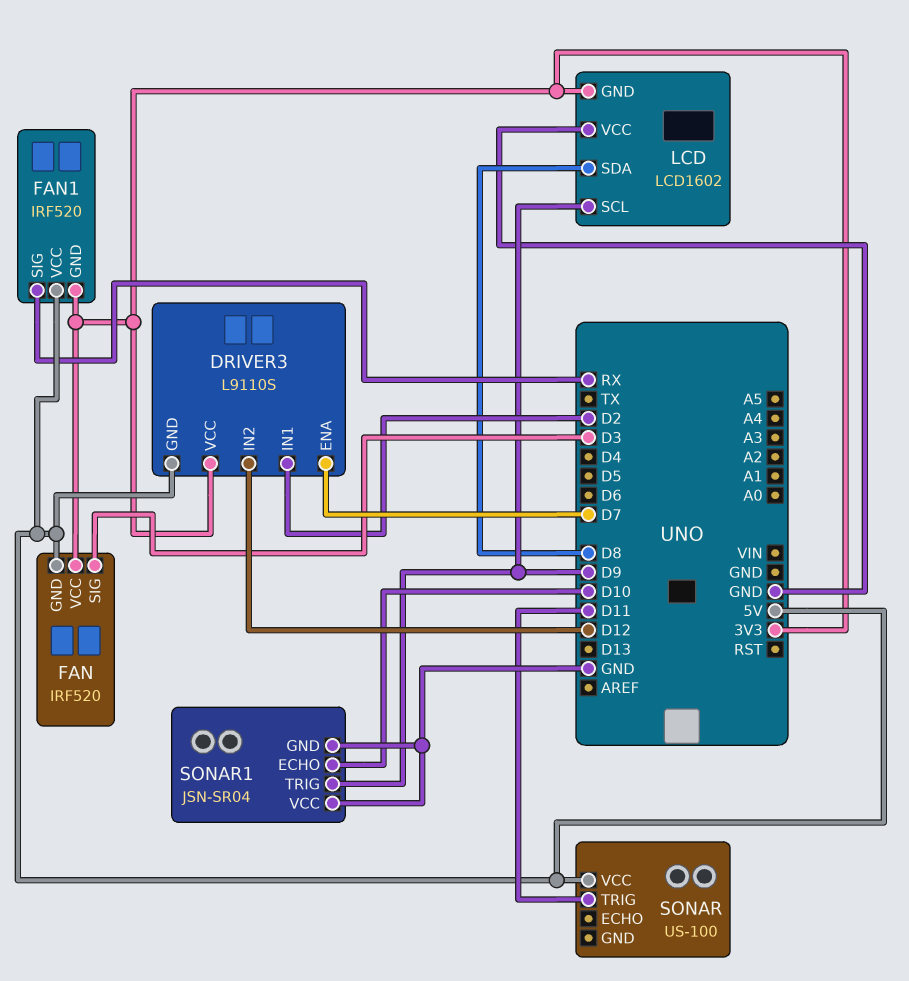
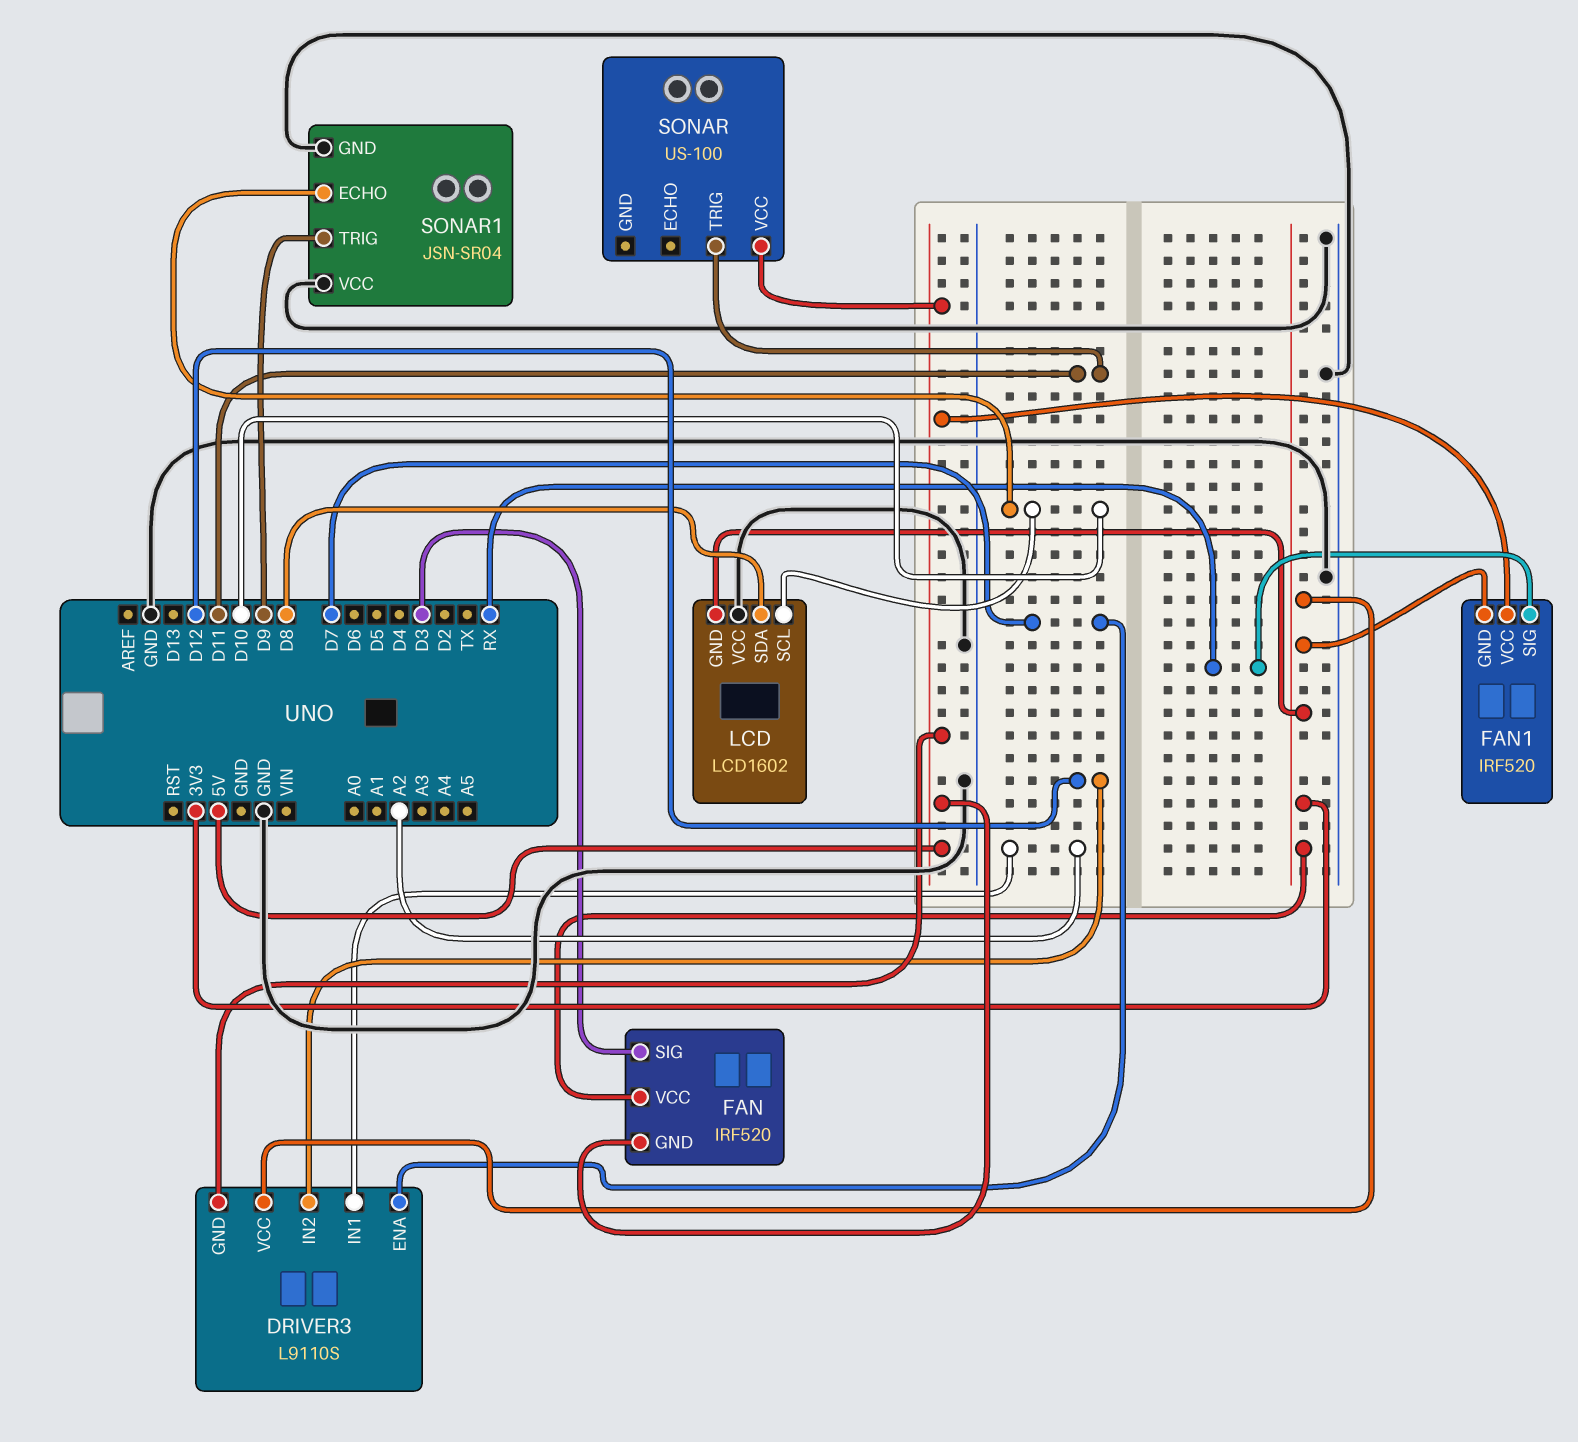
DRIVER3 pin IN1: D2 -> A2
LCD pin SCL: D9 -> D10

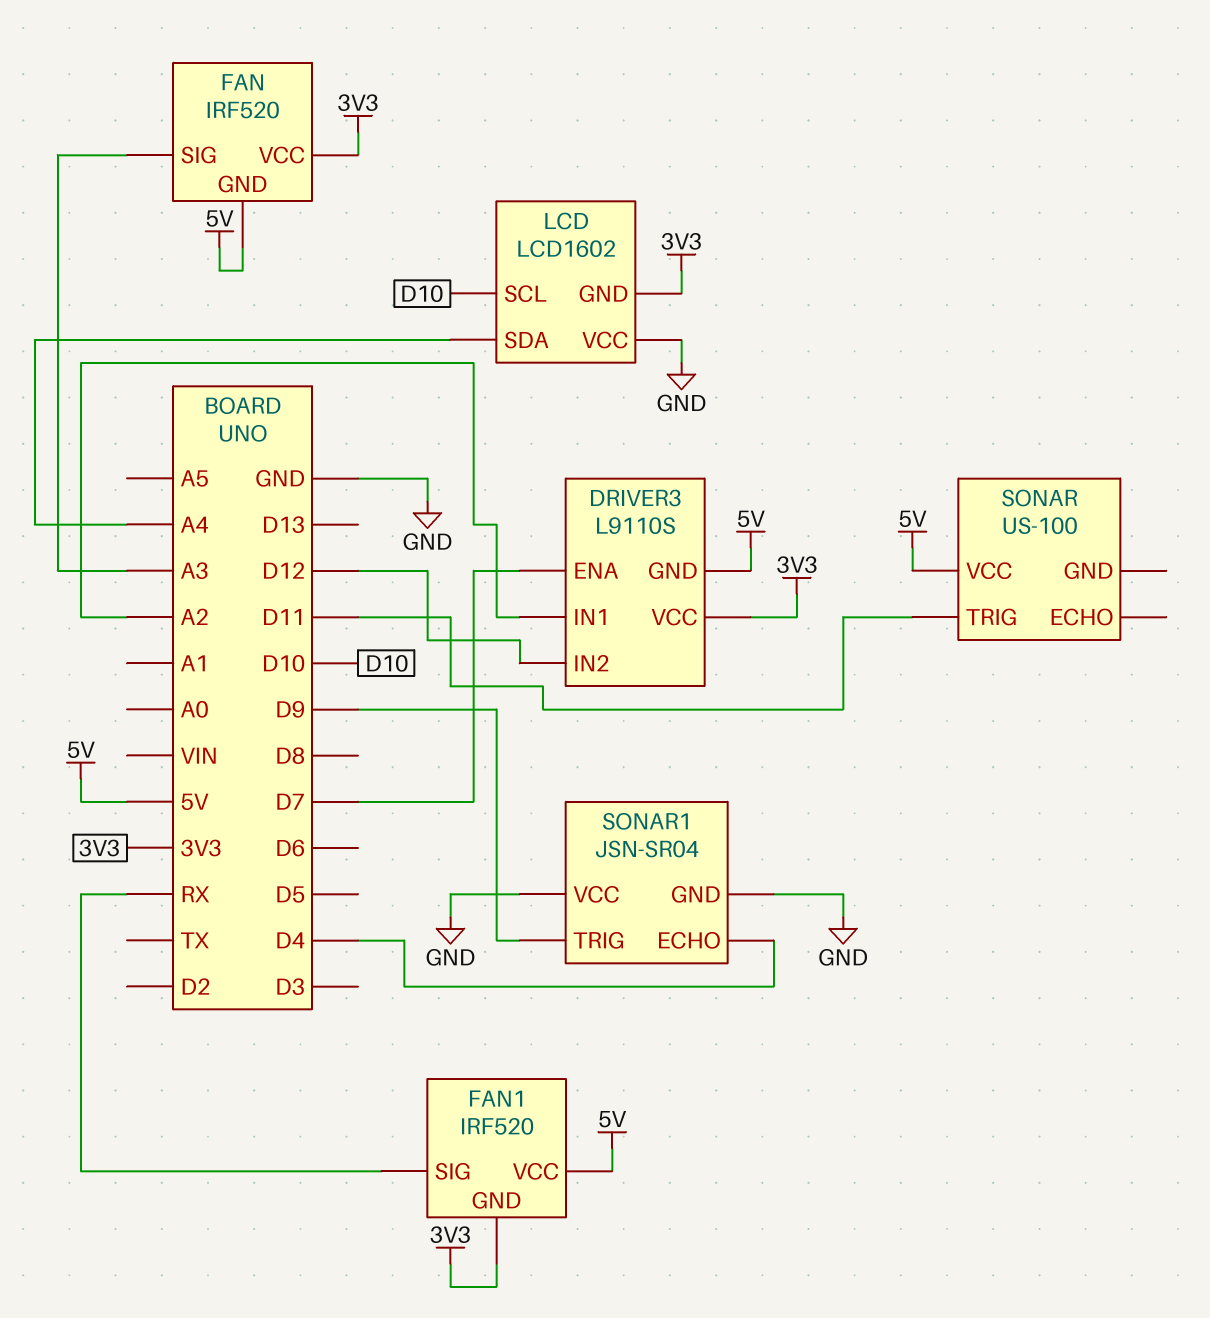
FAN pin SIG: D3 -> A3
LCD pin SDA: D8 -> A4
SONAR1 pin ECHO: D10 -> D4

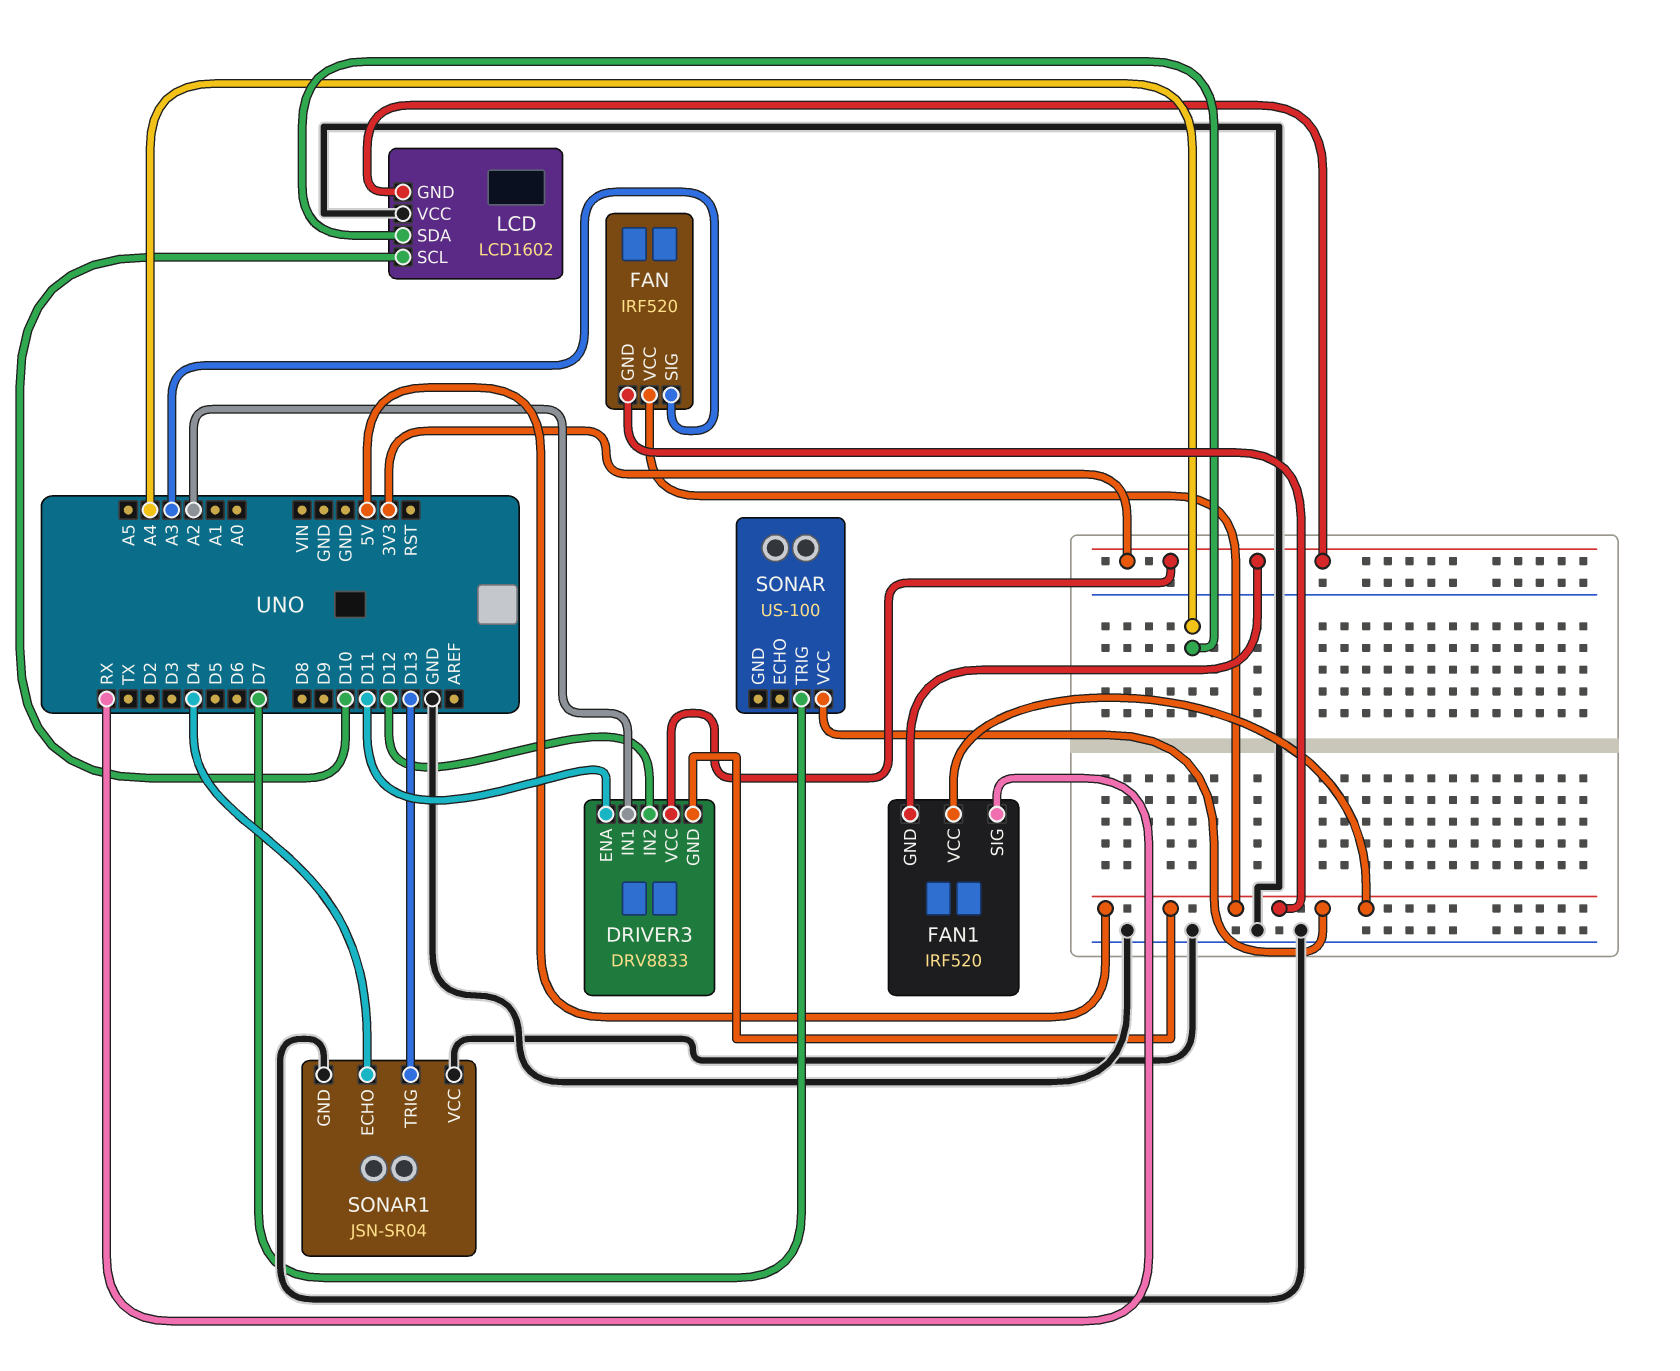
DRIVER3: L9110S -> DRV8833
DRIVER3 pin ENA: D7 -> D11
FAN pin VCC: 3V3 -> 5V
SONAR pin TRIG: D11 -> D7
SONAR1 pin TRIG: D9 -> D13

